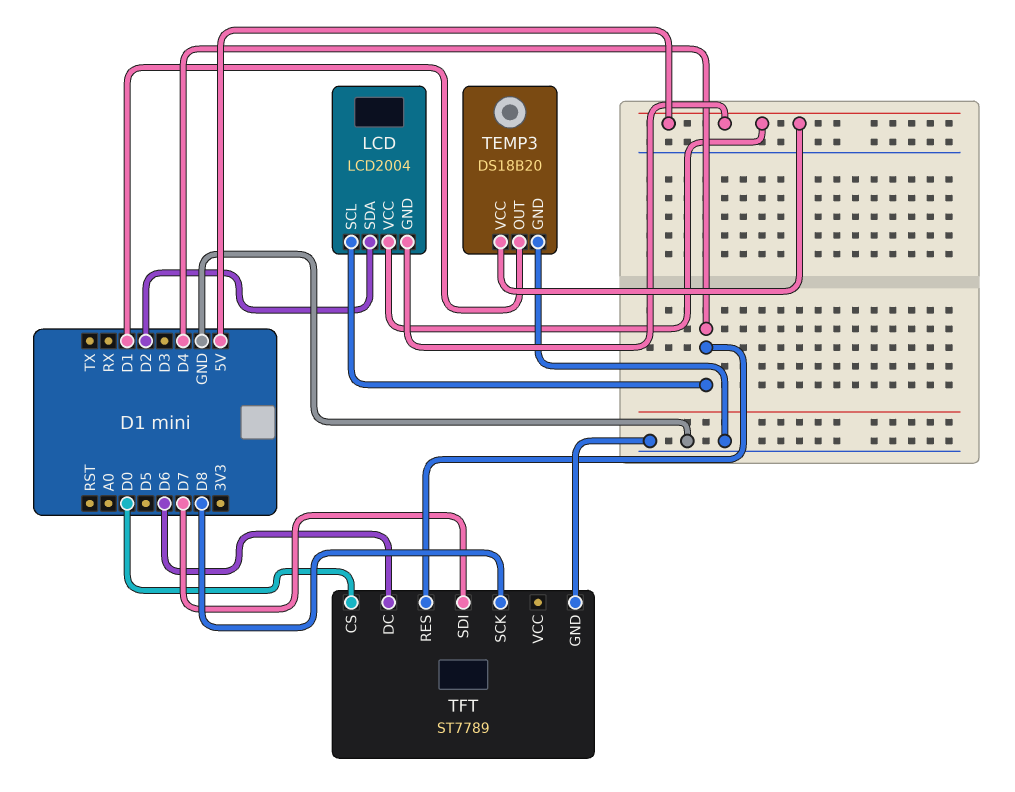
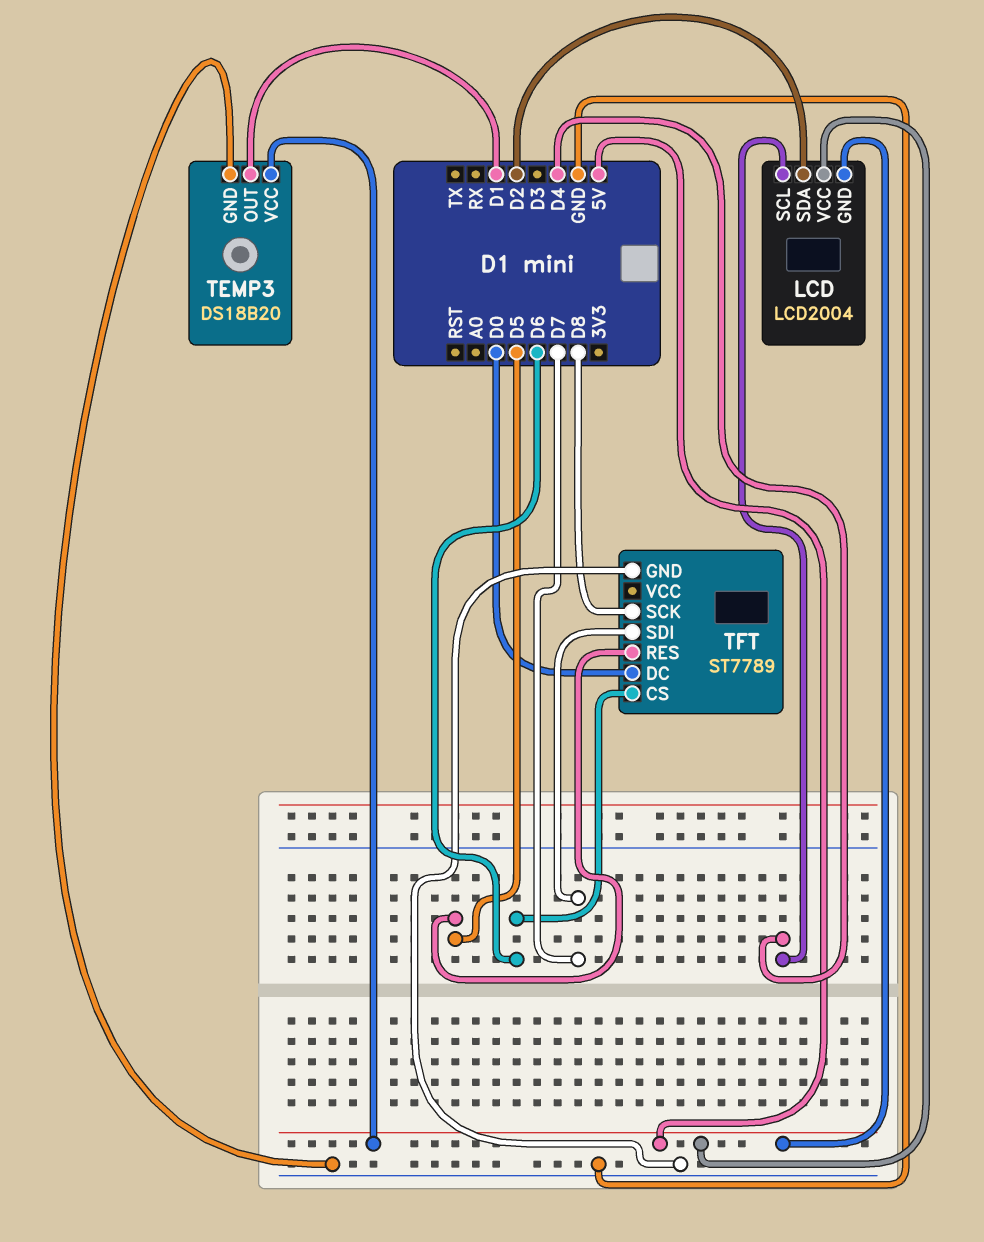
TFT pin CS: D0 -> D6
TFT pin DC: D6 -> D0
TFT pin RES: D4 -> D5

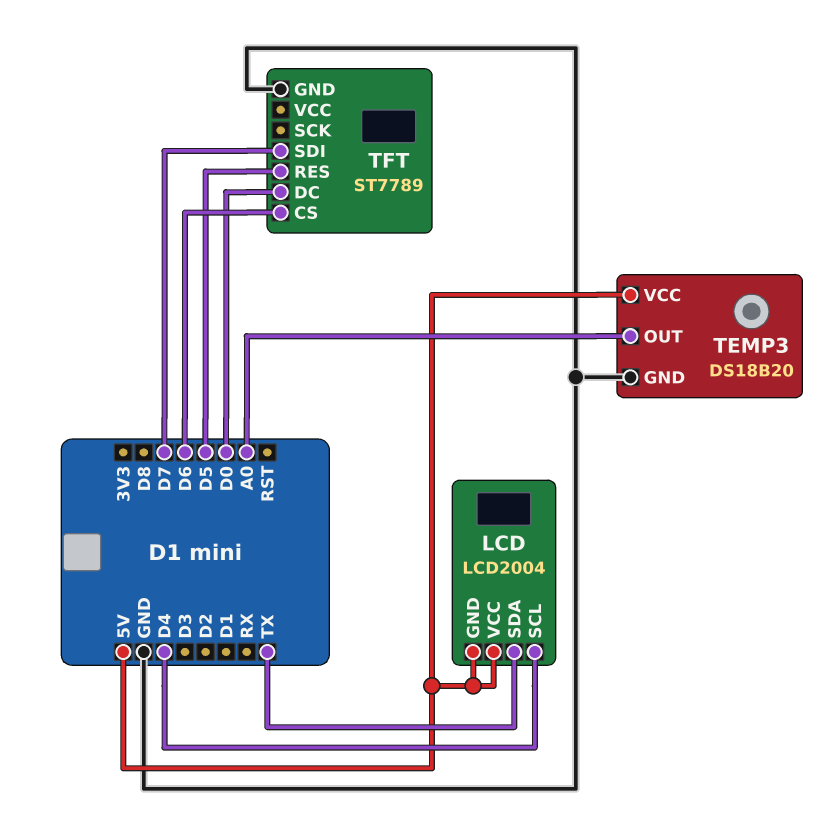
LCD pin SDA: D2 -> TX
TEMP3 pin OUT: D1 -> A0
TFT pin SCK: D8 -> none

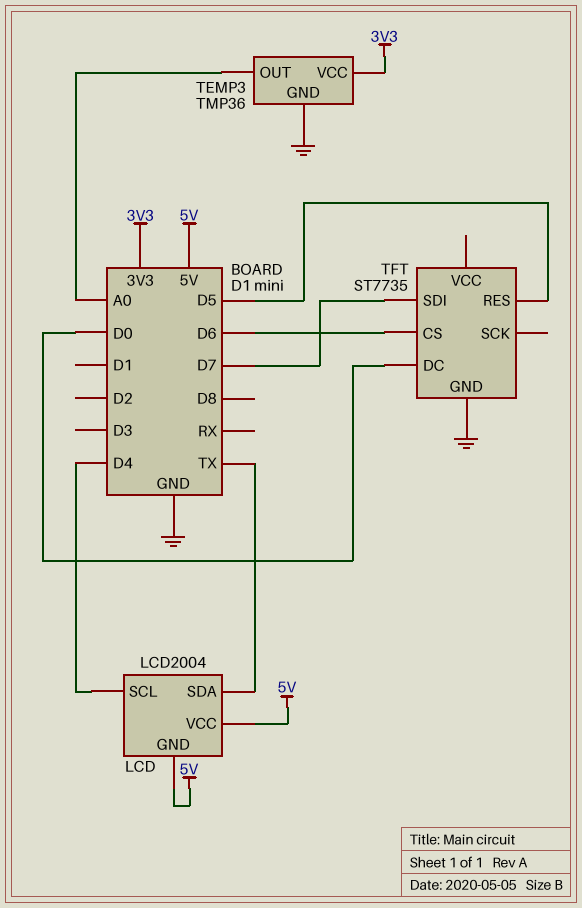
TEMP3: DS18B20 -> TMP36
TEMP3 pin VCC: 5V -> 3V3
TFT: ST7789 -> ST7735

